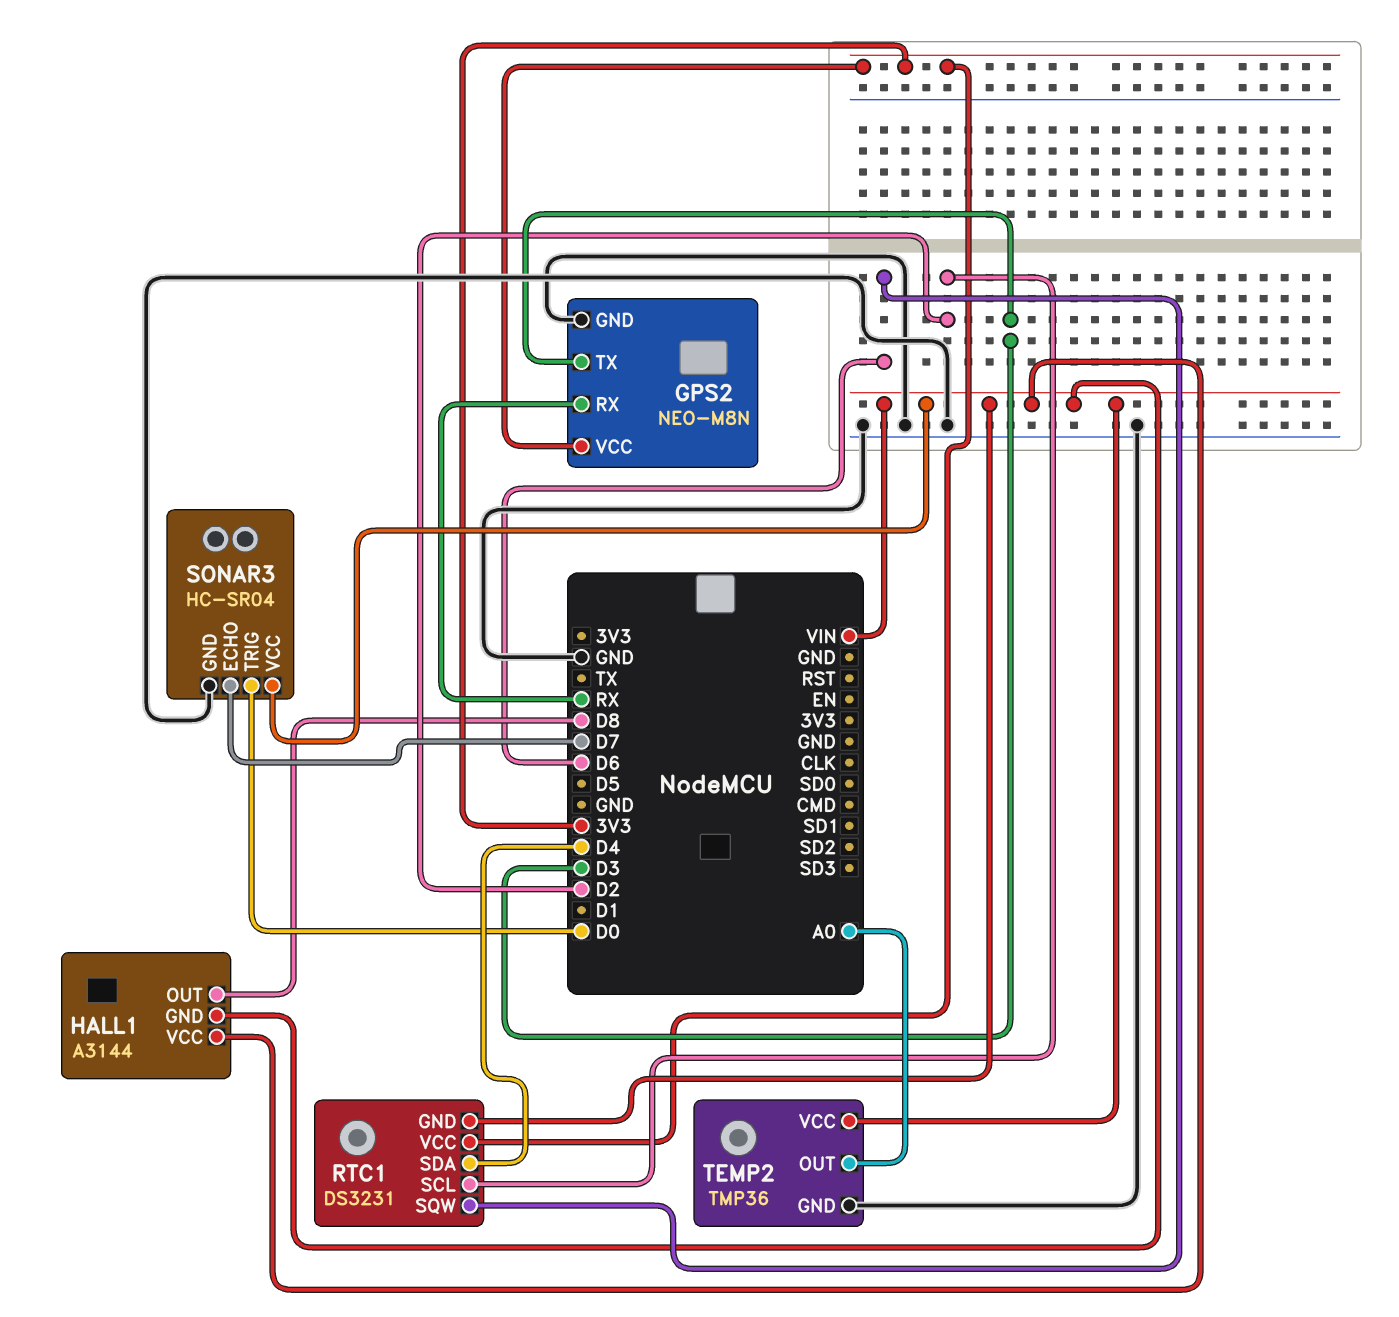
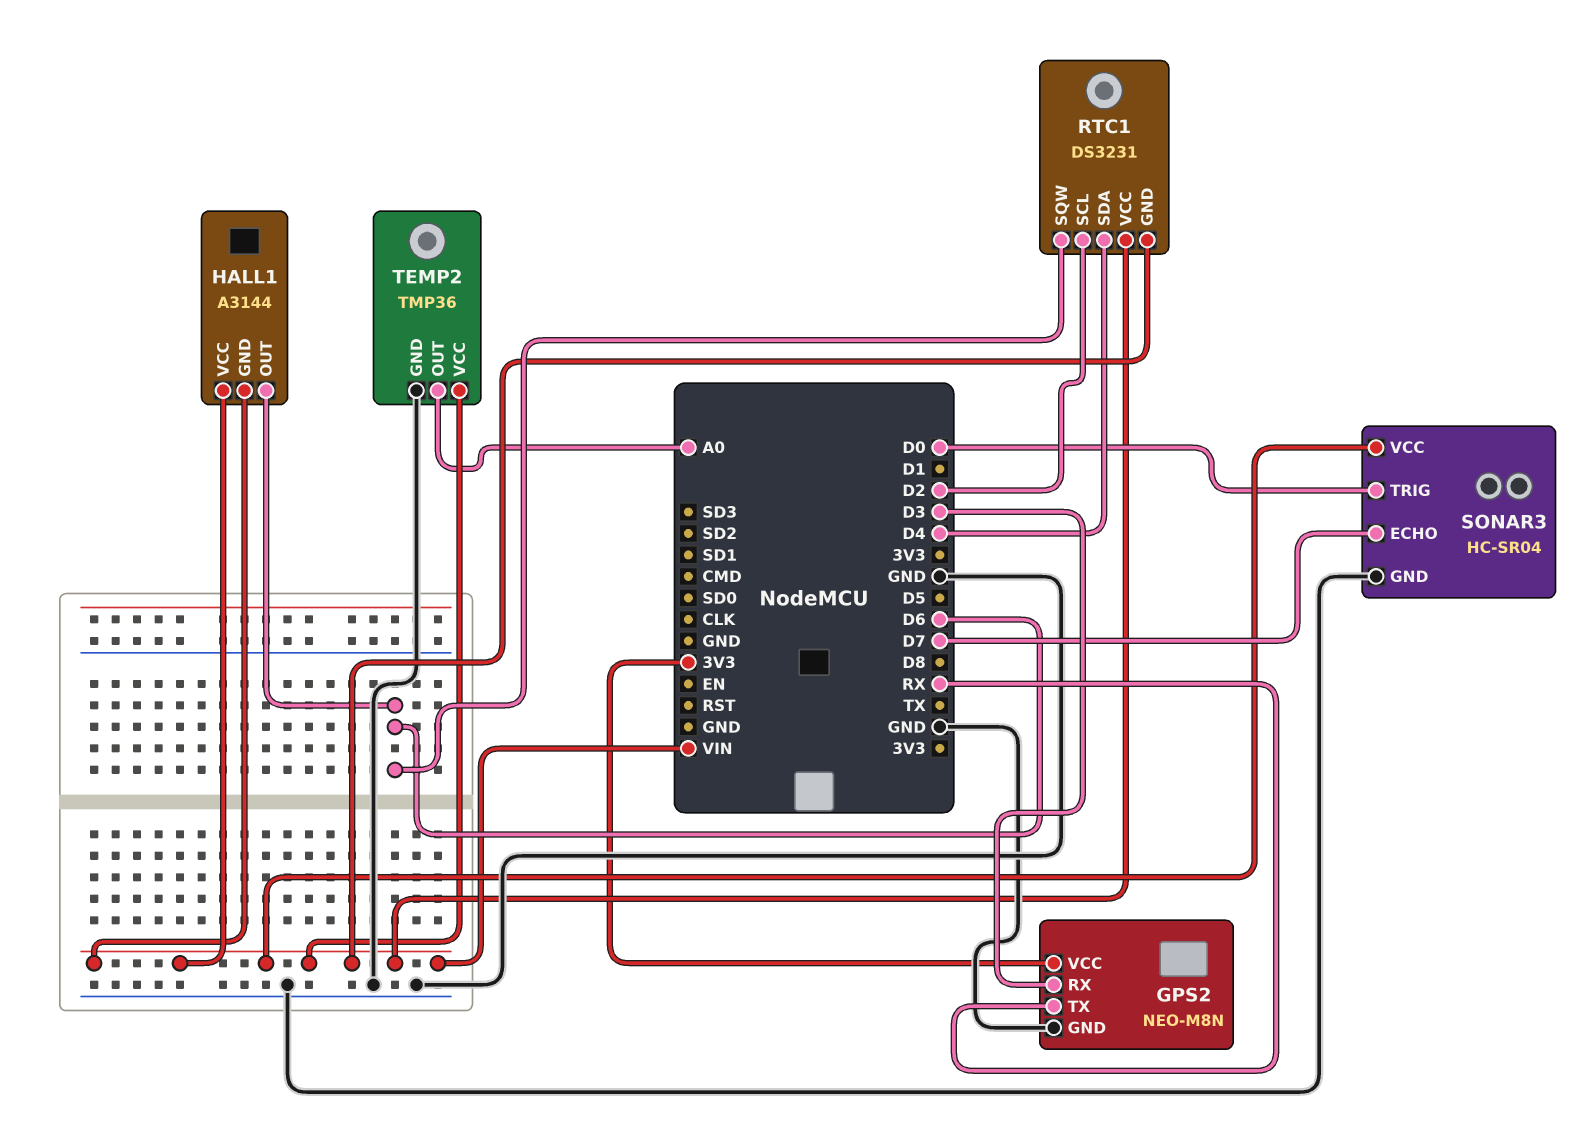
GPS2 pin RX: RX -> D3
GPS2 pin TX: D3 -> RX
HALL1 pin OUT: D8 -> D6
RTC1 pin VCC: 3V3 -> VIN

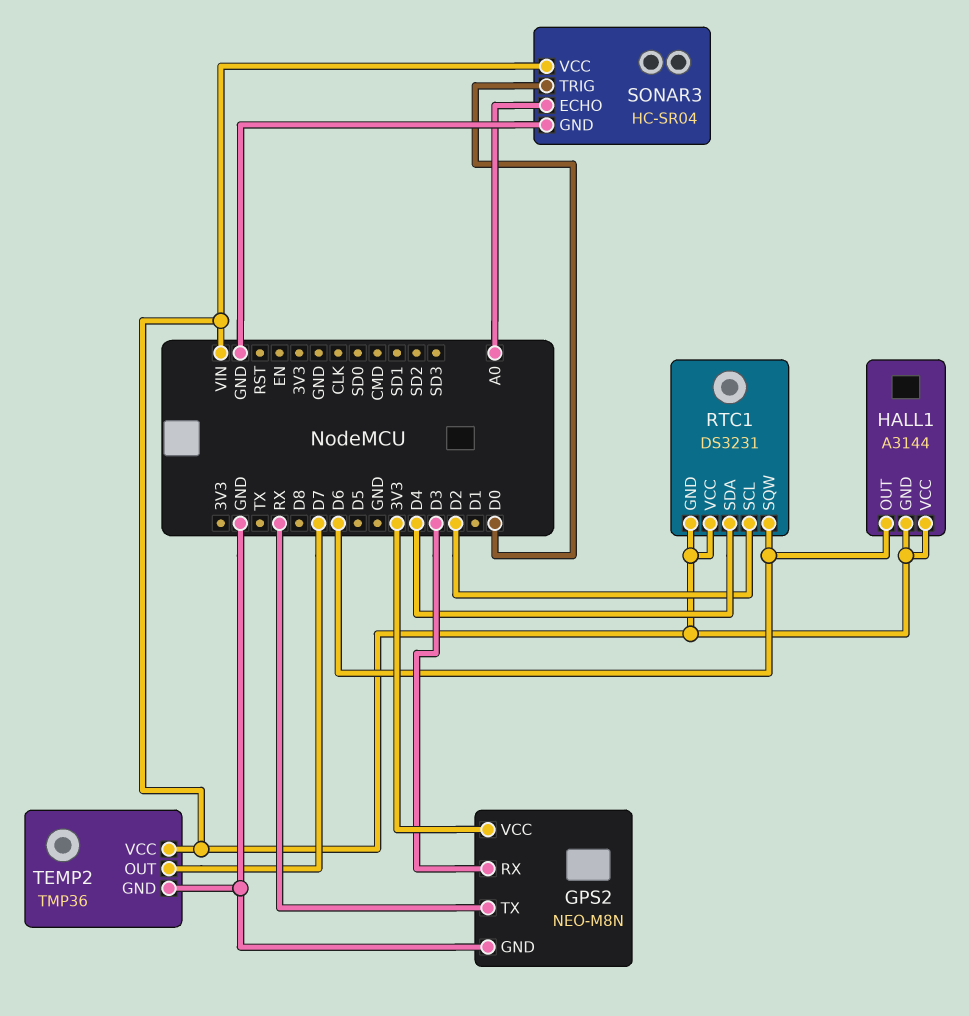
SONAR3 pin ECHO: D7 -> A0
TEMP2 pin OUT: A0 -> D7

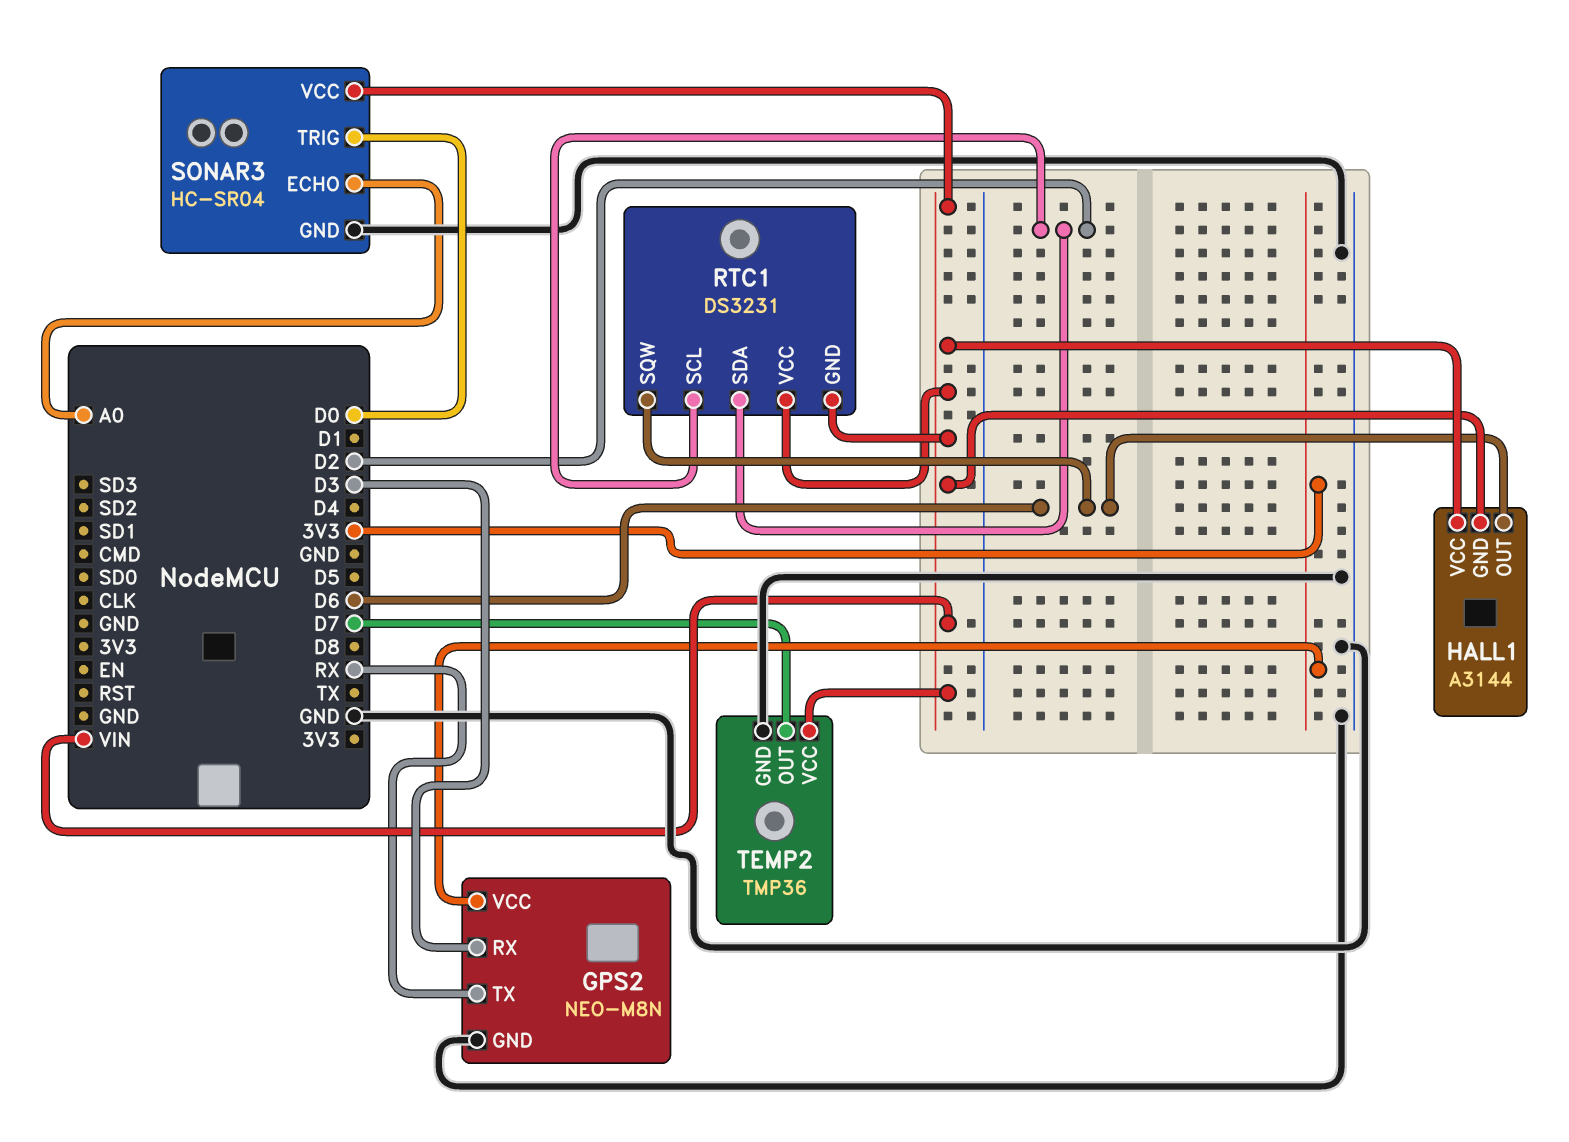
RTC1 pin SDA: D4 -> D2

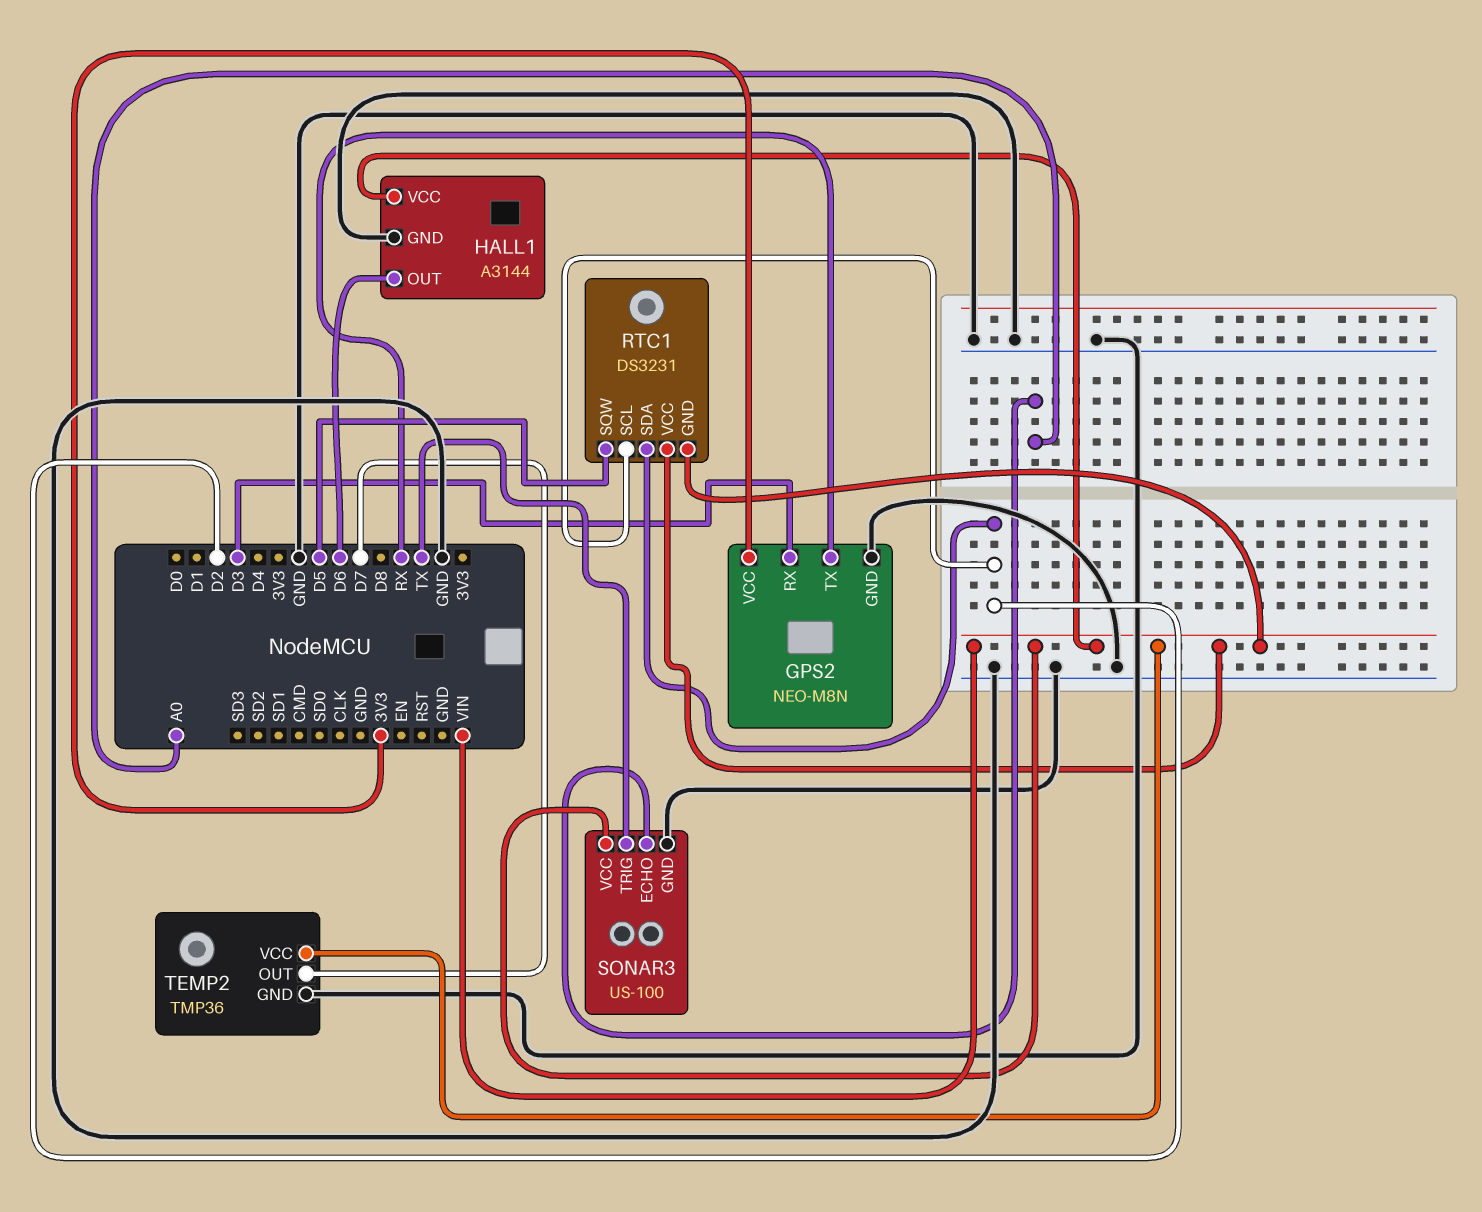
HALL1 pin GND: VIN -> GND
RTC1 pin SQW: D6 -> D5
SONAR3: HC-SR04 -> US-100
SONAR3 pin TRIG: D0 -> TX

